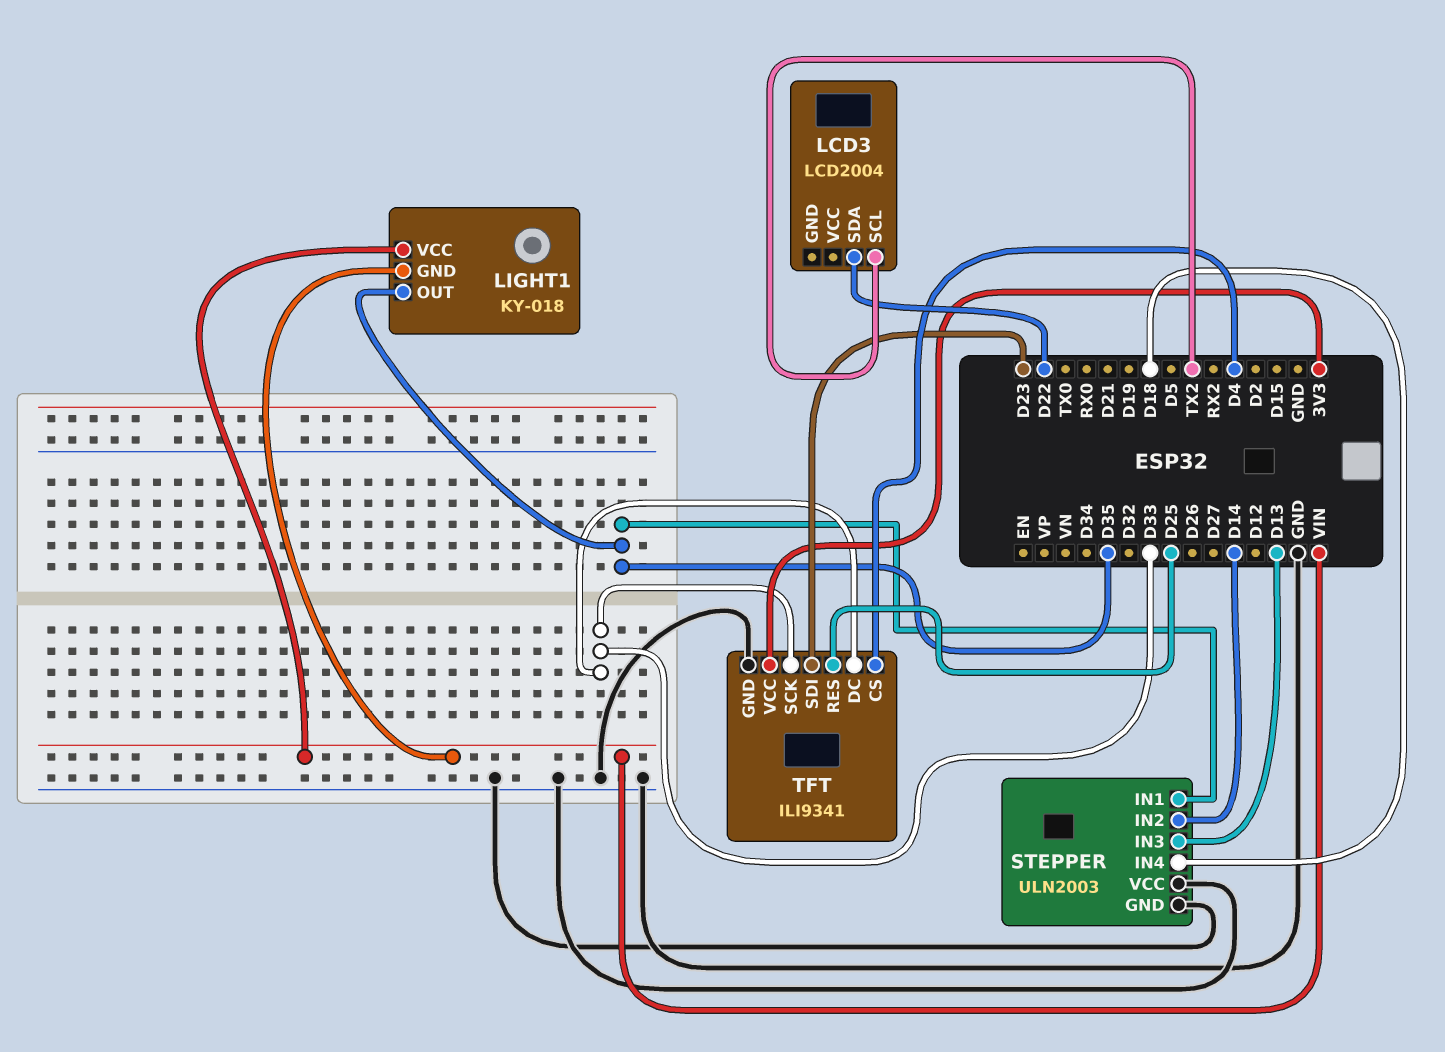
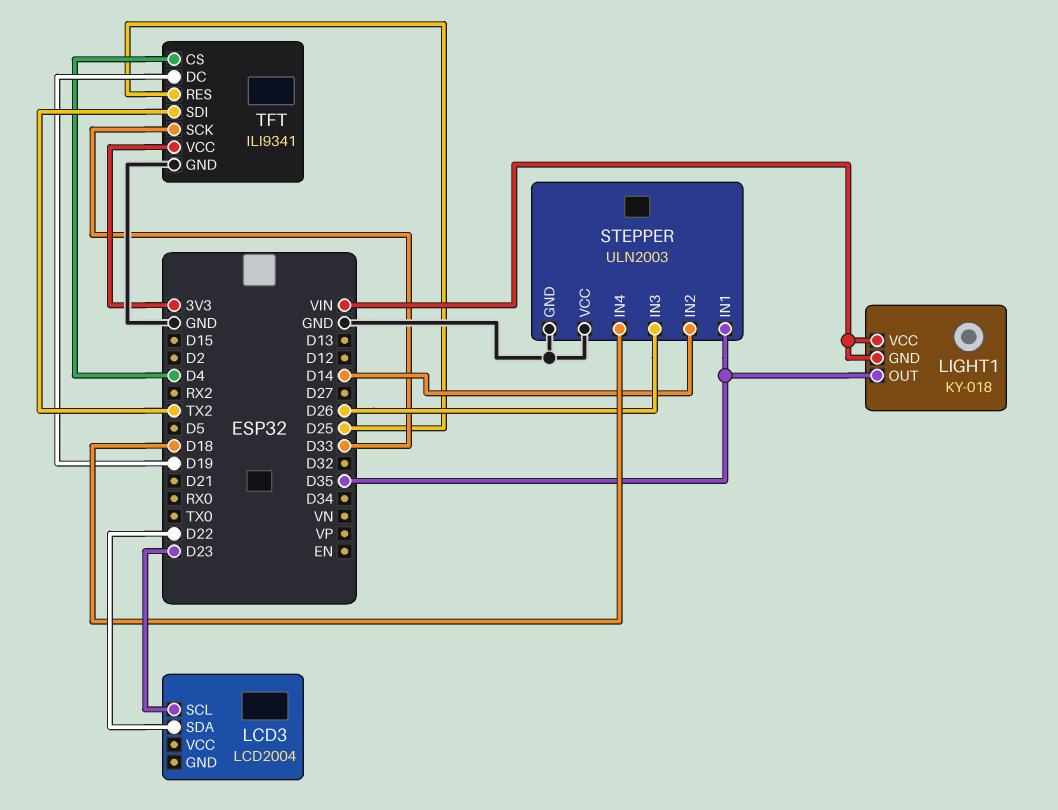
LCD3 pin SCL: TX2 -> D23
STEPPER pin IN3: D13 -> D26
TFT pin DC: D33 -> D19
TFT pin SDI: D23 -> TX2

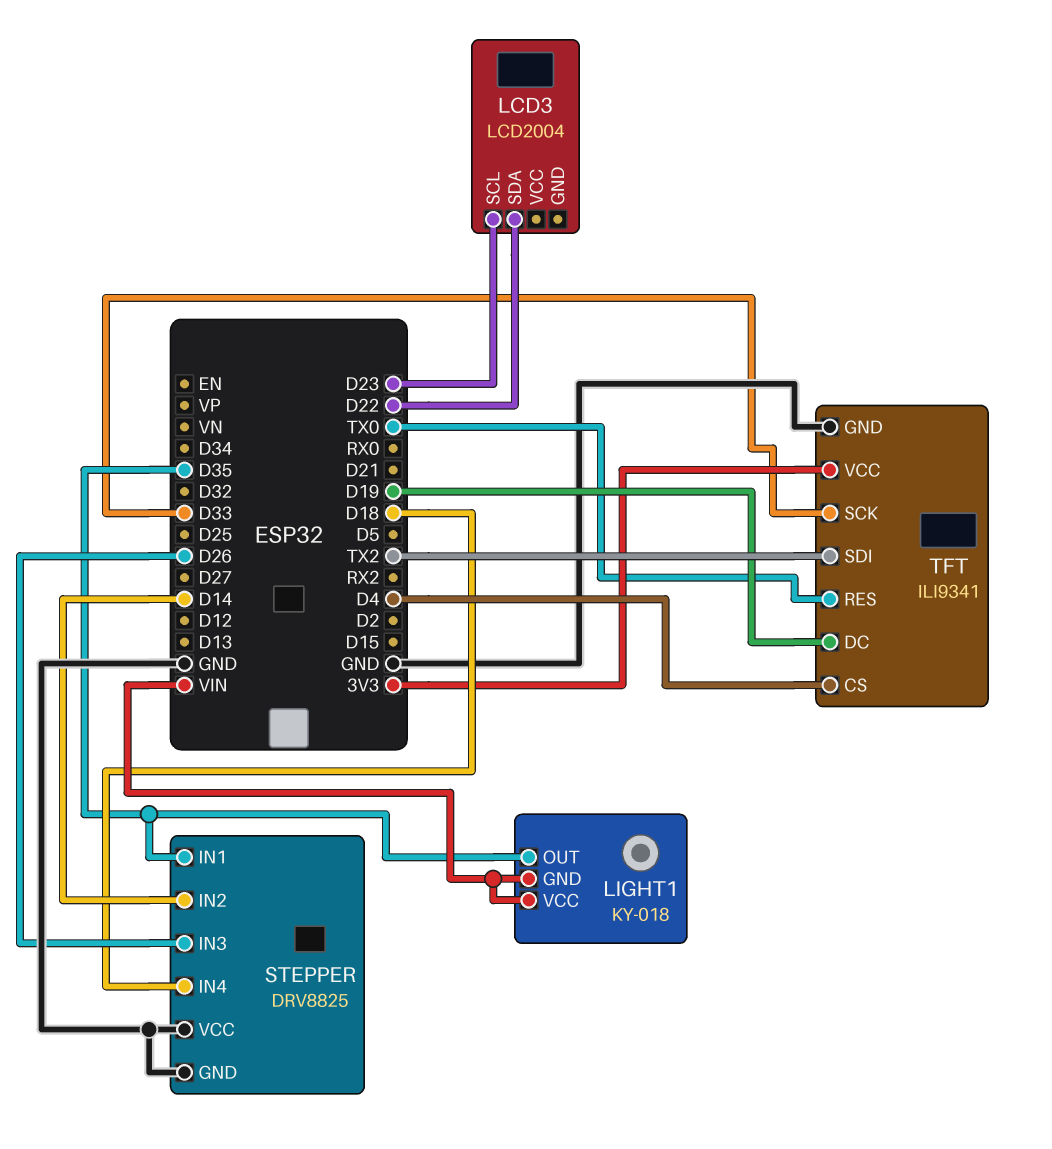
STEPPER: ULN2003 -> DRV8825
TFT pin RES: D25 -> TX0

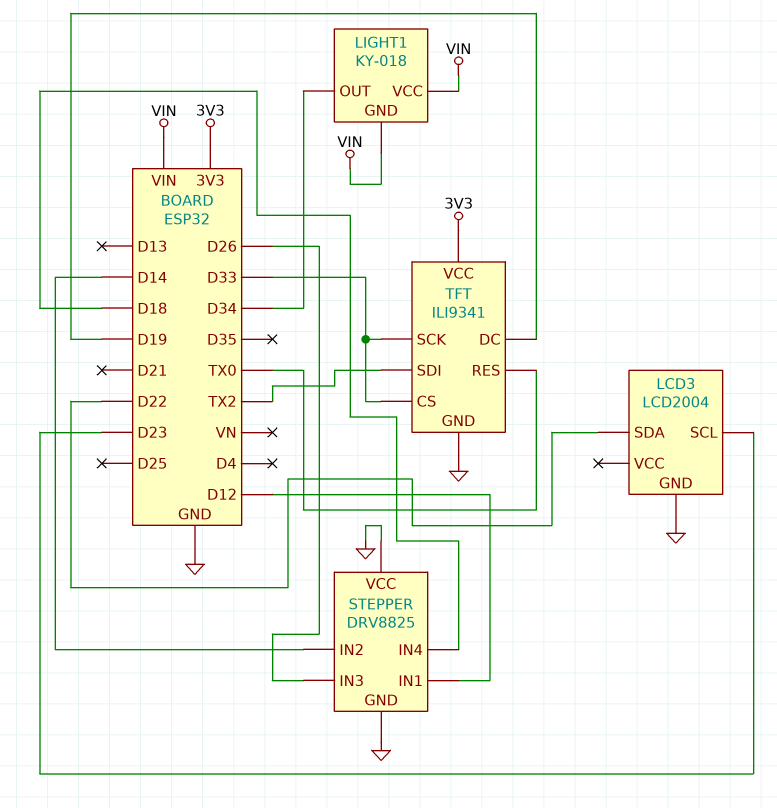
LCD3 pin GND: none -> GND
LIGHT1 pin OUT: D35 -> D34
STEPPER pin IN1: D35 -> D12
TFT pin CS: D4 -> D33

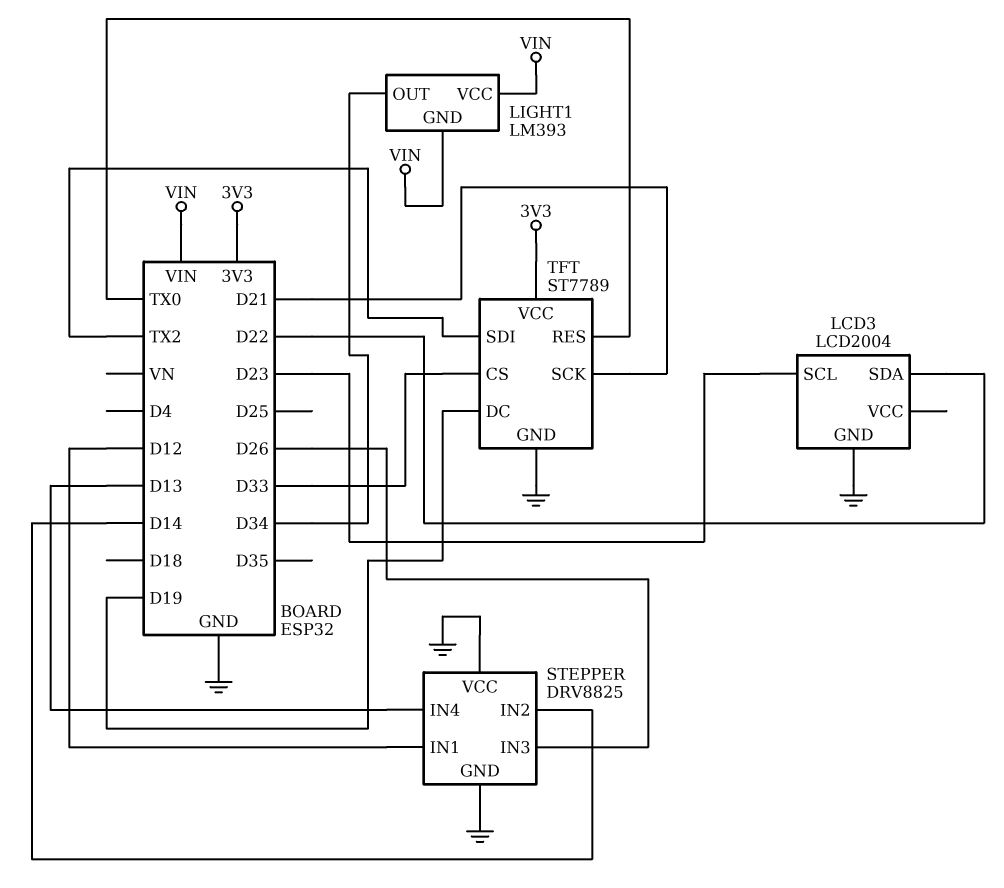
LIGHT1: KY-018 -> LM393
STEPPER pin IN4: D18 -> D13
TFT: ILI9341 -> ST7789
TFT pin SCK: D33 -> D21

